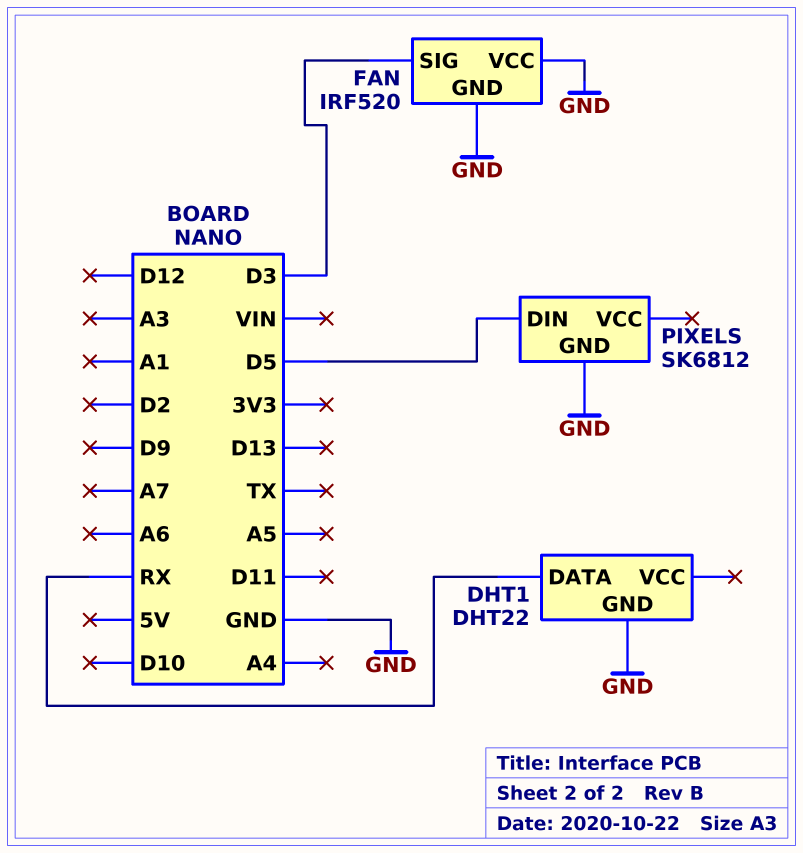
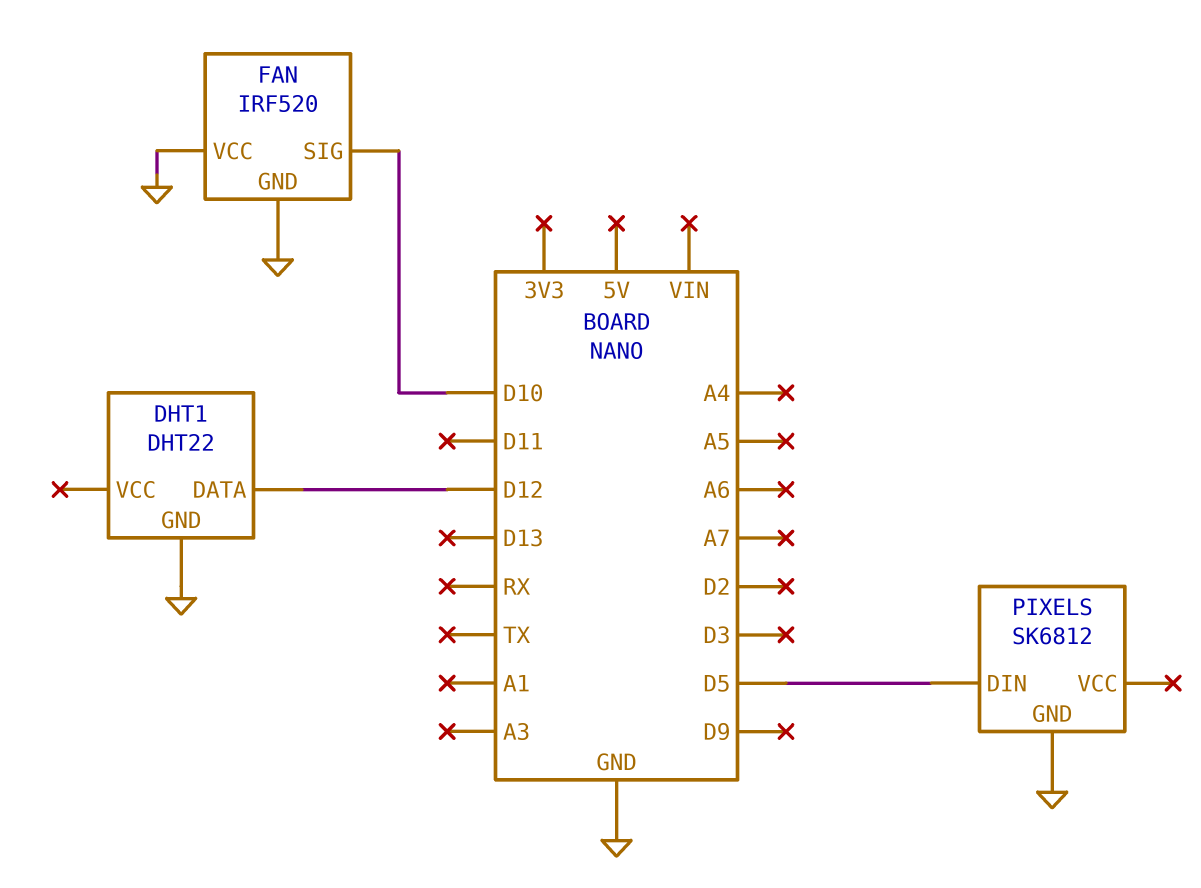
DHT1 pin DATA: RX -> D12
FAN pin SIG: D3 -> D10

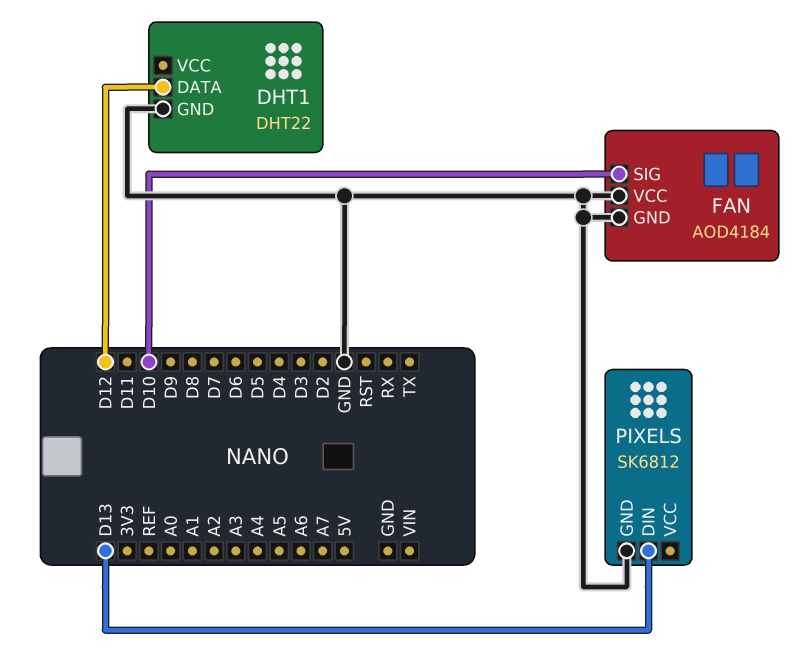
FAN: IRF520 -> AOD4184
PIXELS pin DIN: D5 -> D13

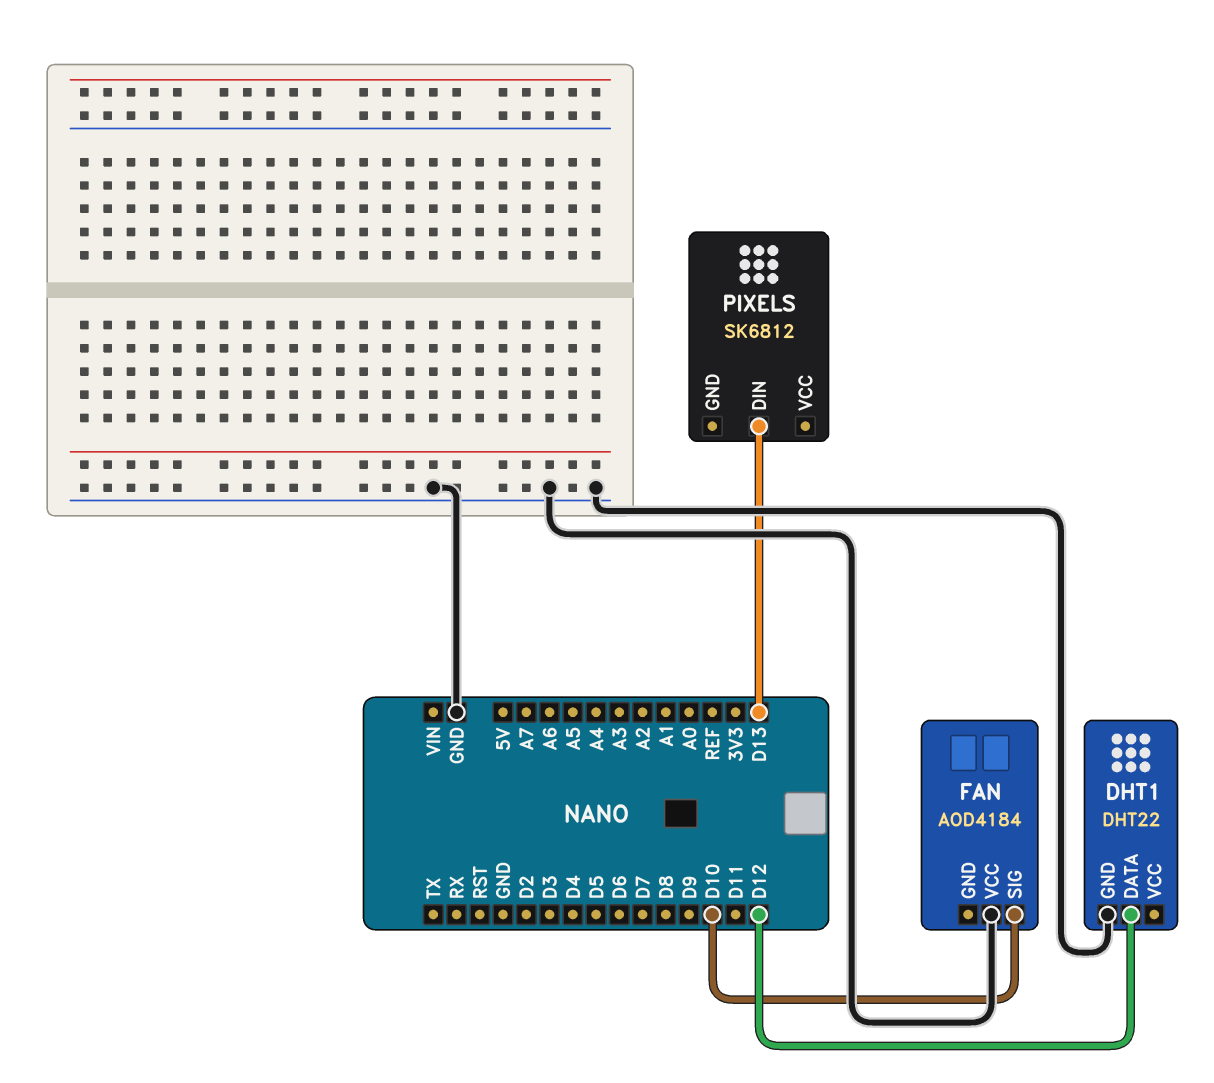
FAN pin GND: GND -> none
PIXELS pin GND: GND -> none

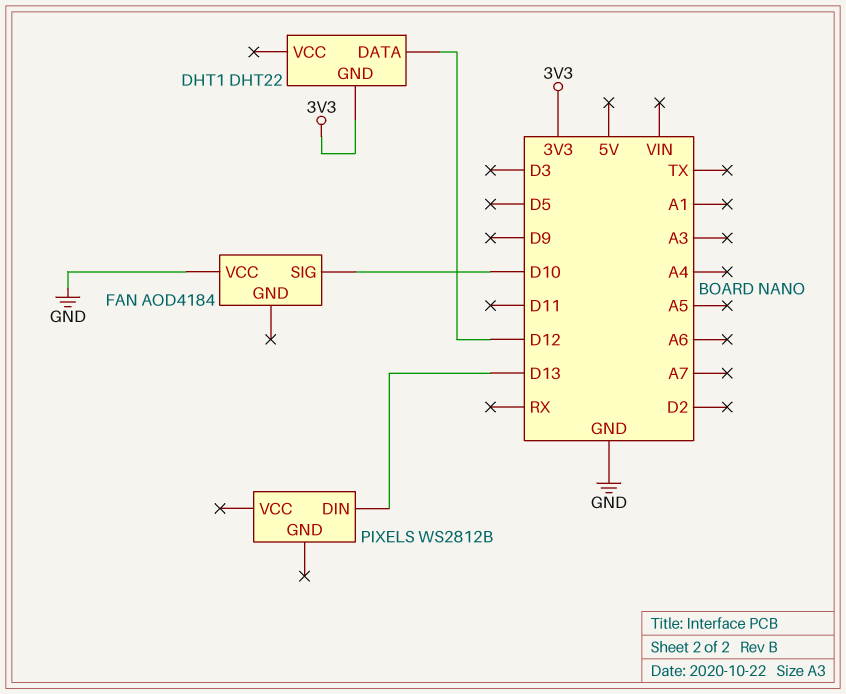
DHT1 pin GND: GND -> 3V3
PIXELS: SK6812 -> WS2812B

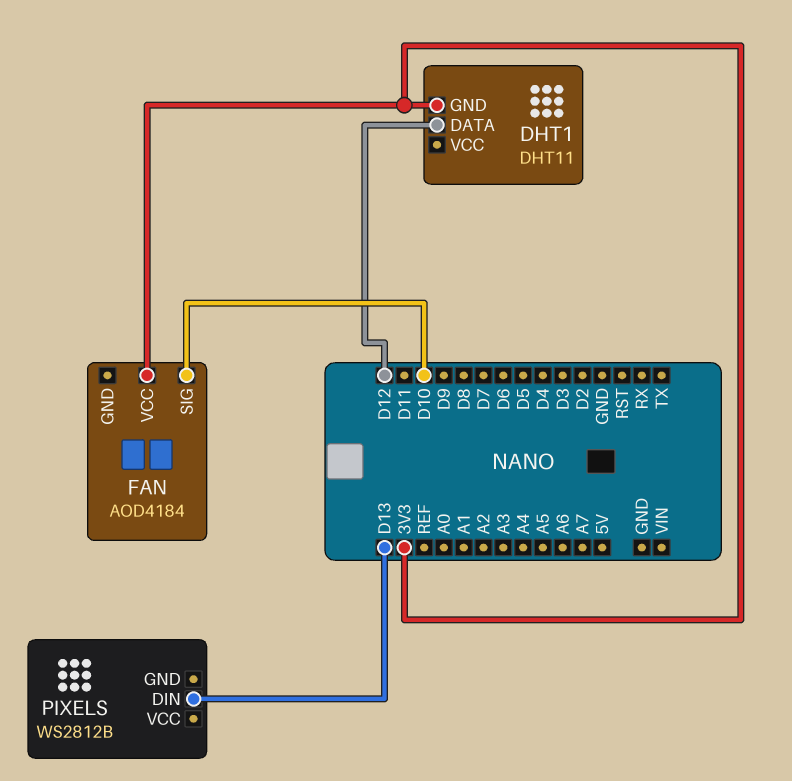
DHT1: DHT22 -> DHT11
FAN pin VCC: GND -> 3V3

